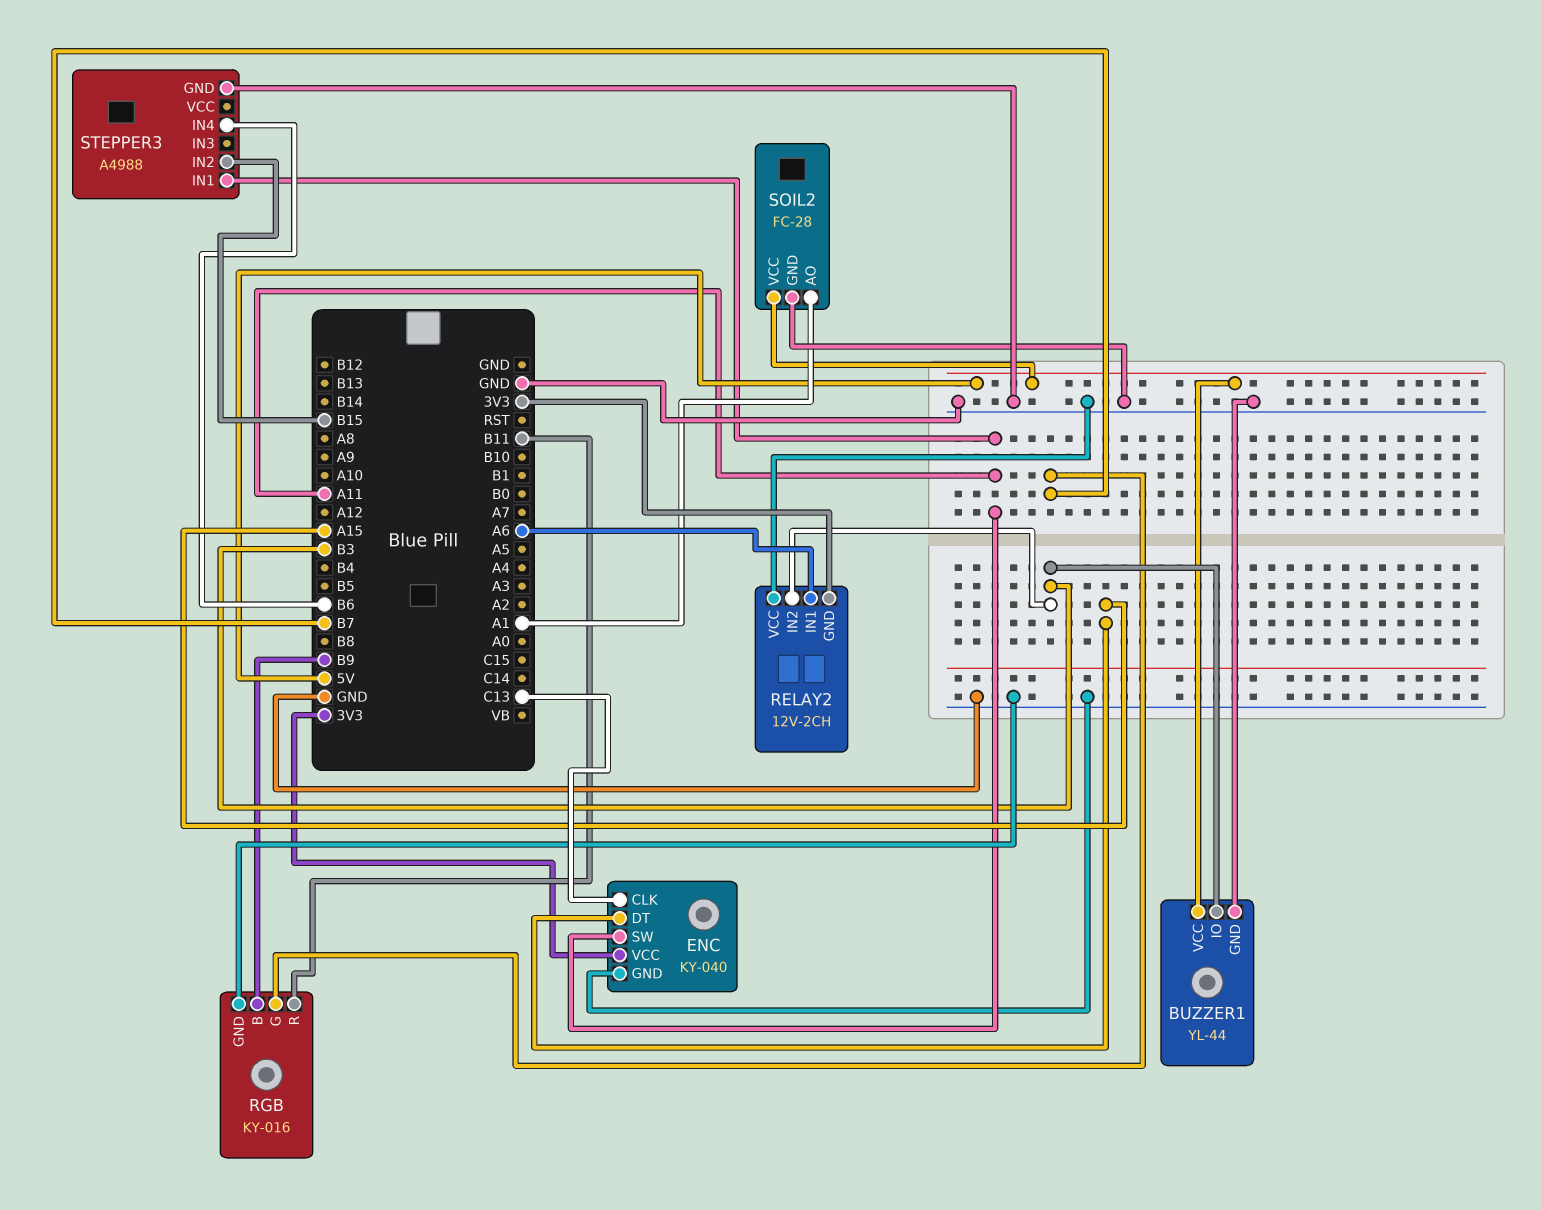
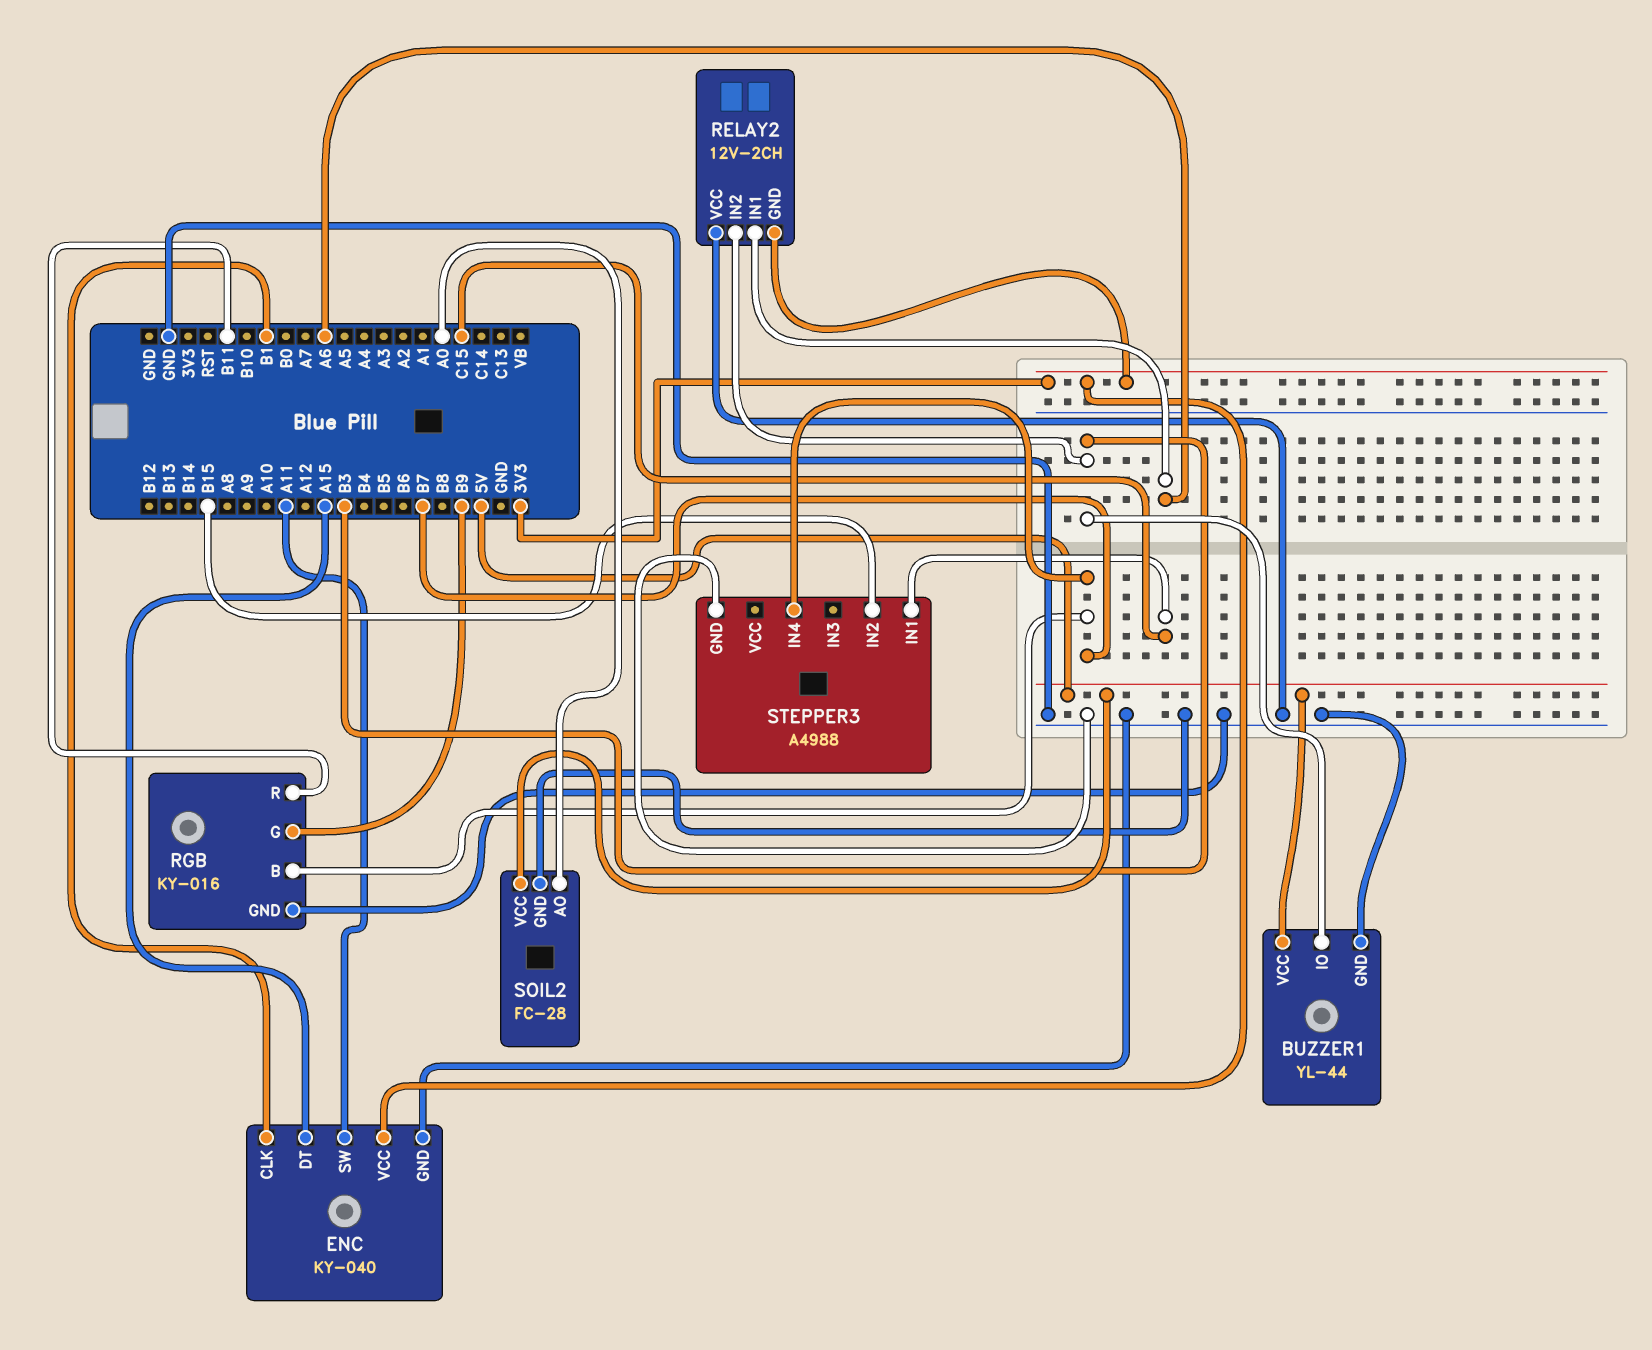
ENC pin CLK: C13 -> B1
RGB pin B: B9 -> B7
RGB pin G: B7 -> B9
SOIL2 pin AO: A1 -> A0
STEPPER3 pin IN1: A11 -> C15
STEPPER3 pin IN4: B6 -> B7

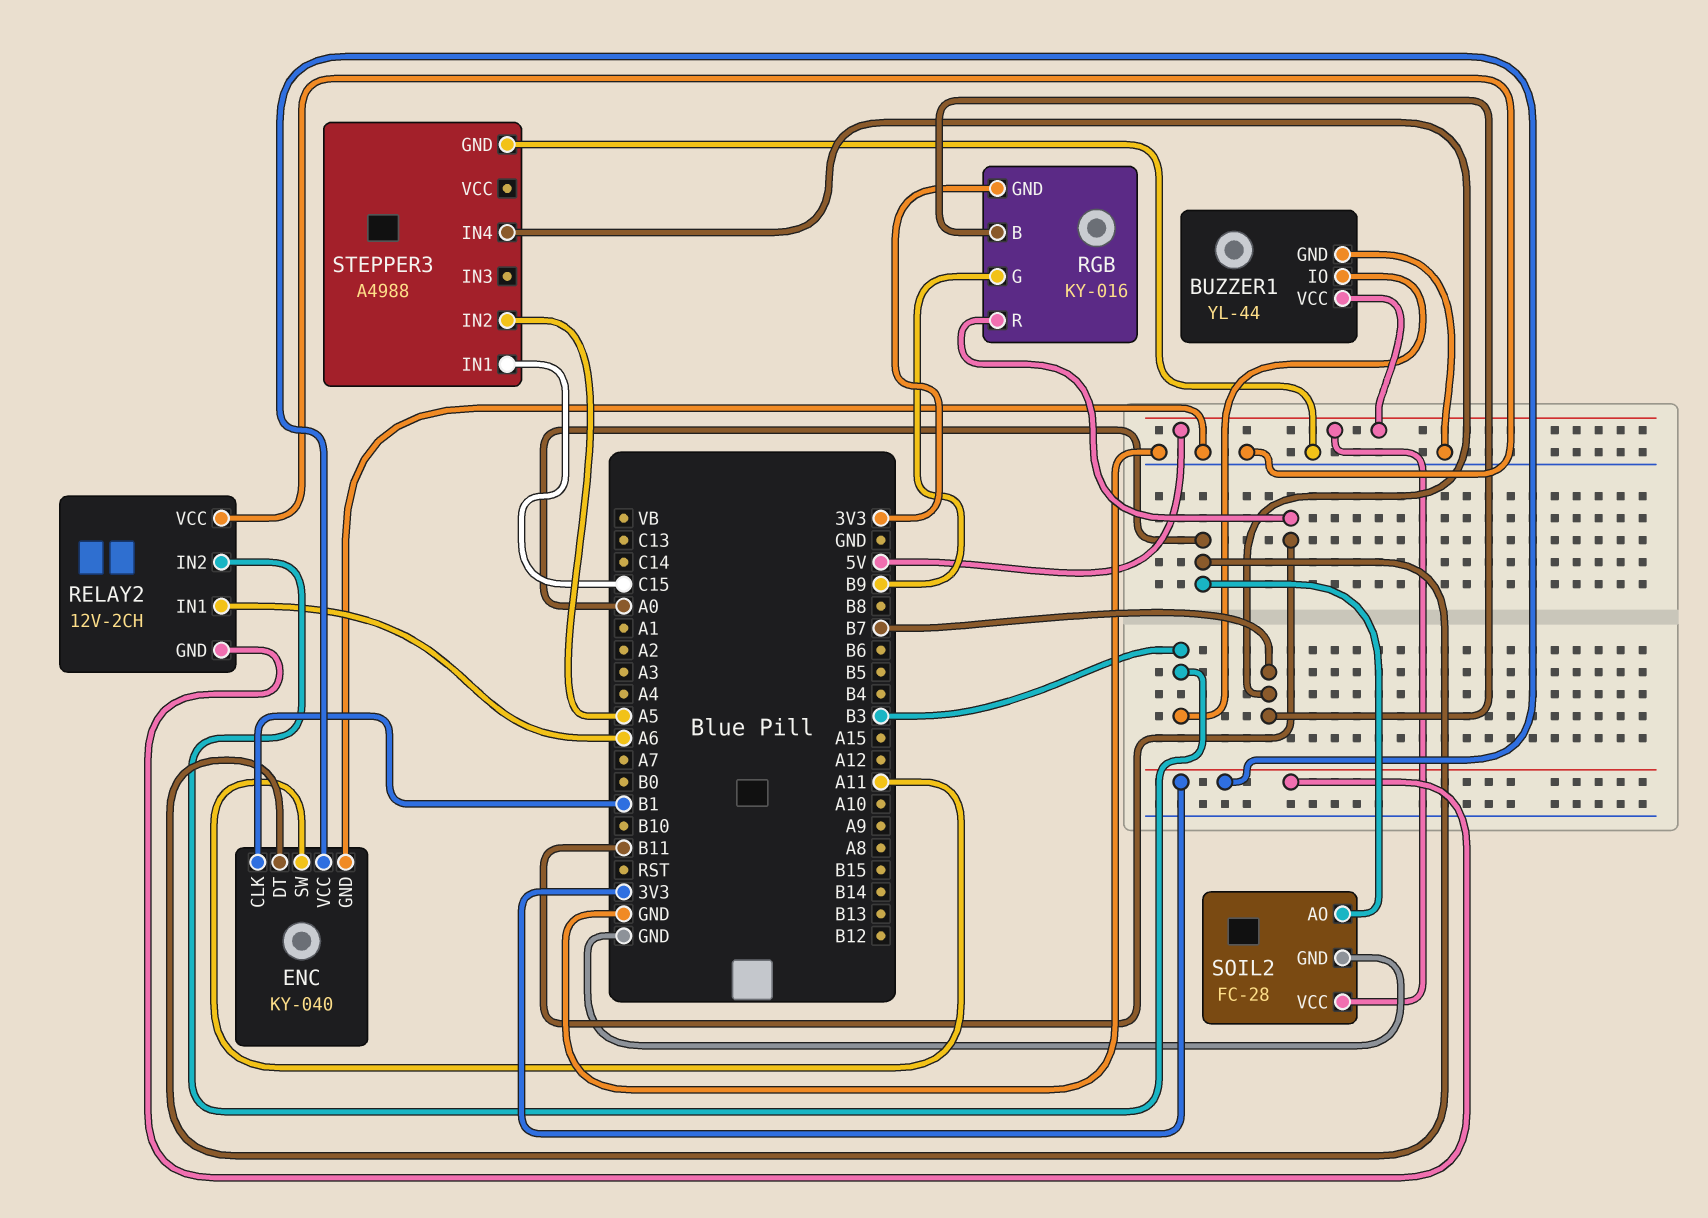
ENC pin DT: A15 -> A0
RGB pin GND: GND -> 3V3
STEPPER3 pin IN2: B15 -> A5

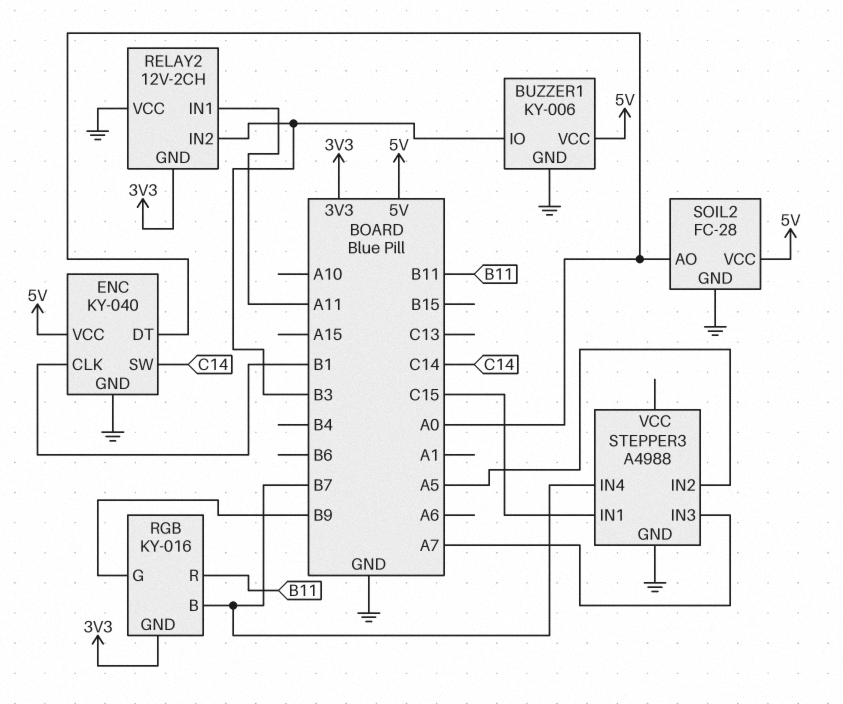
BUZZER1: YL-44 -> KY-006
ENC pin SW: A11 -> C14
ENC pin VCC: 3V3 -> 5V
RELAY2 pin IN1: A6 -> A11
STEPPER3 pin IN3: none -> A7

